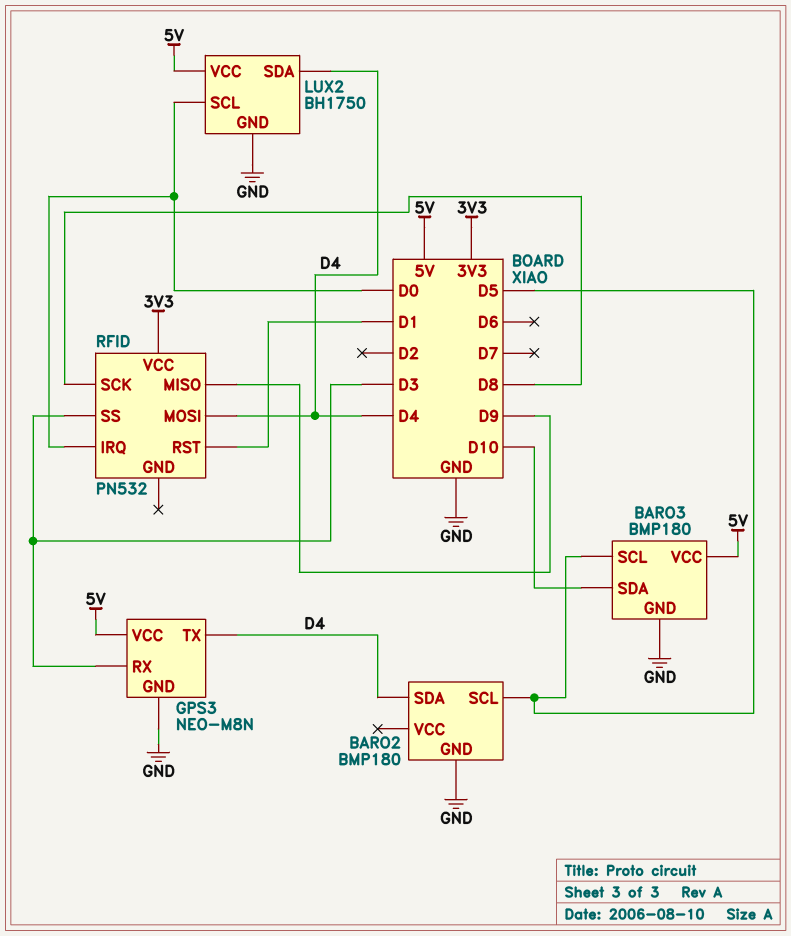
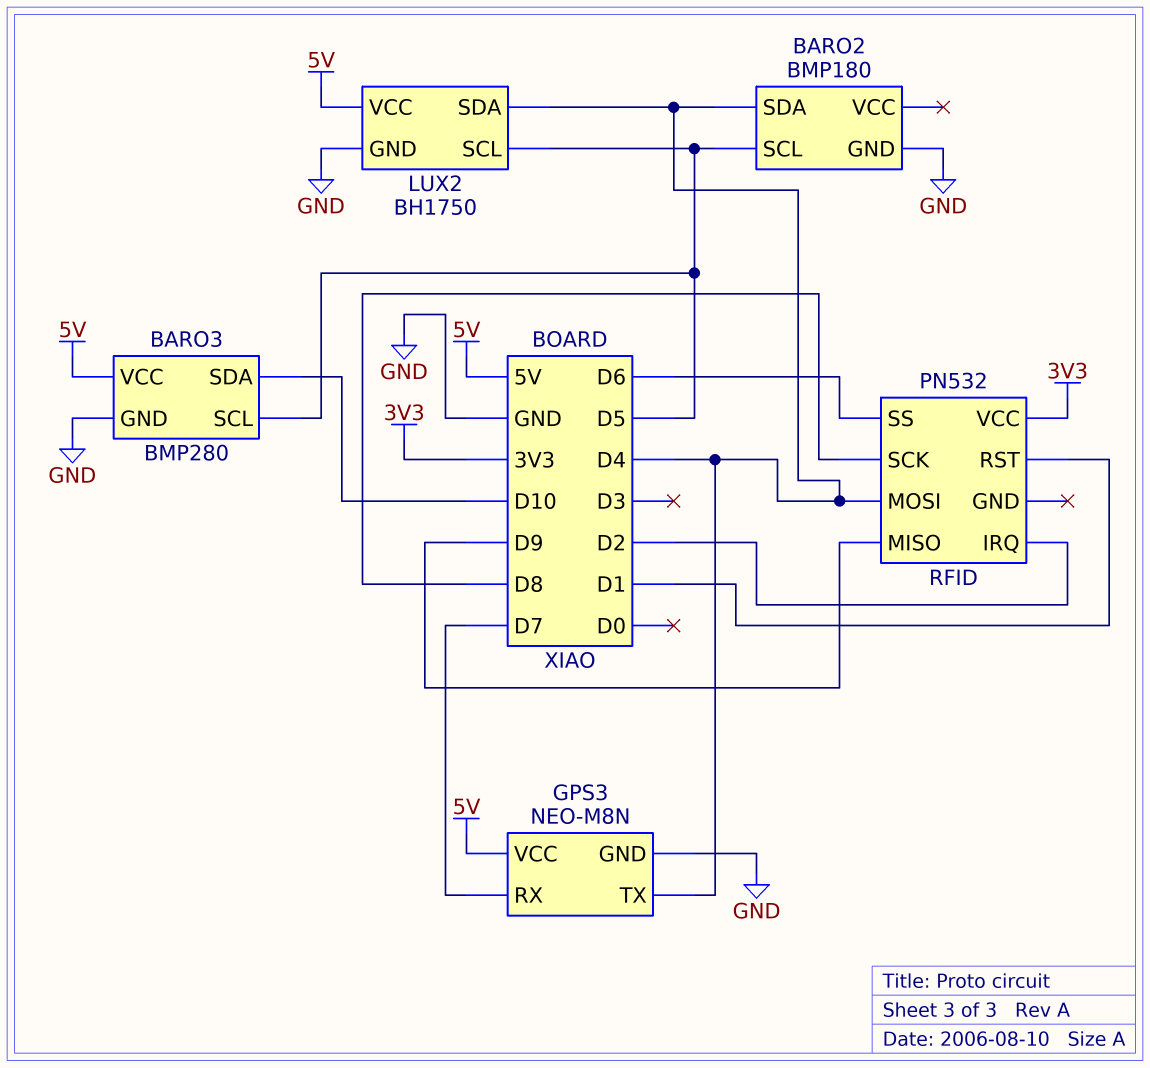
BARO3: BMP180 -> BMP280
GPS3 pin RX: D3 -> D7
LUX2 pin SCL: D0 -> D5
RFID pin IRQ: D0 -> D2
RFID pin SS: D3 -> D6

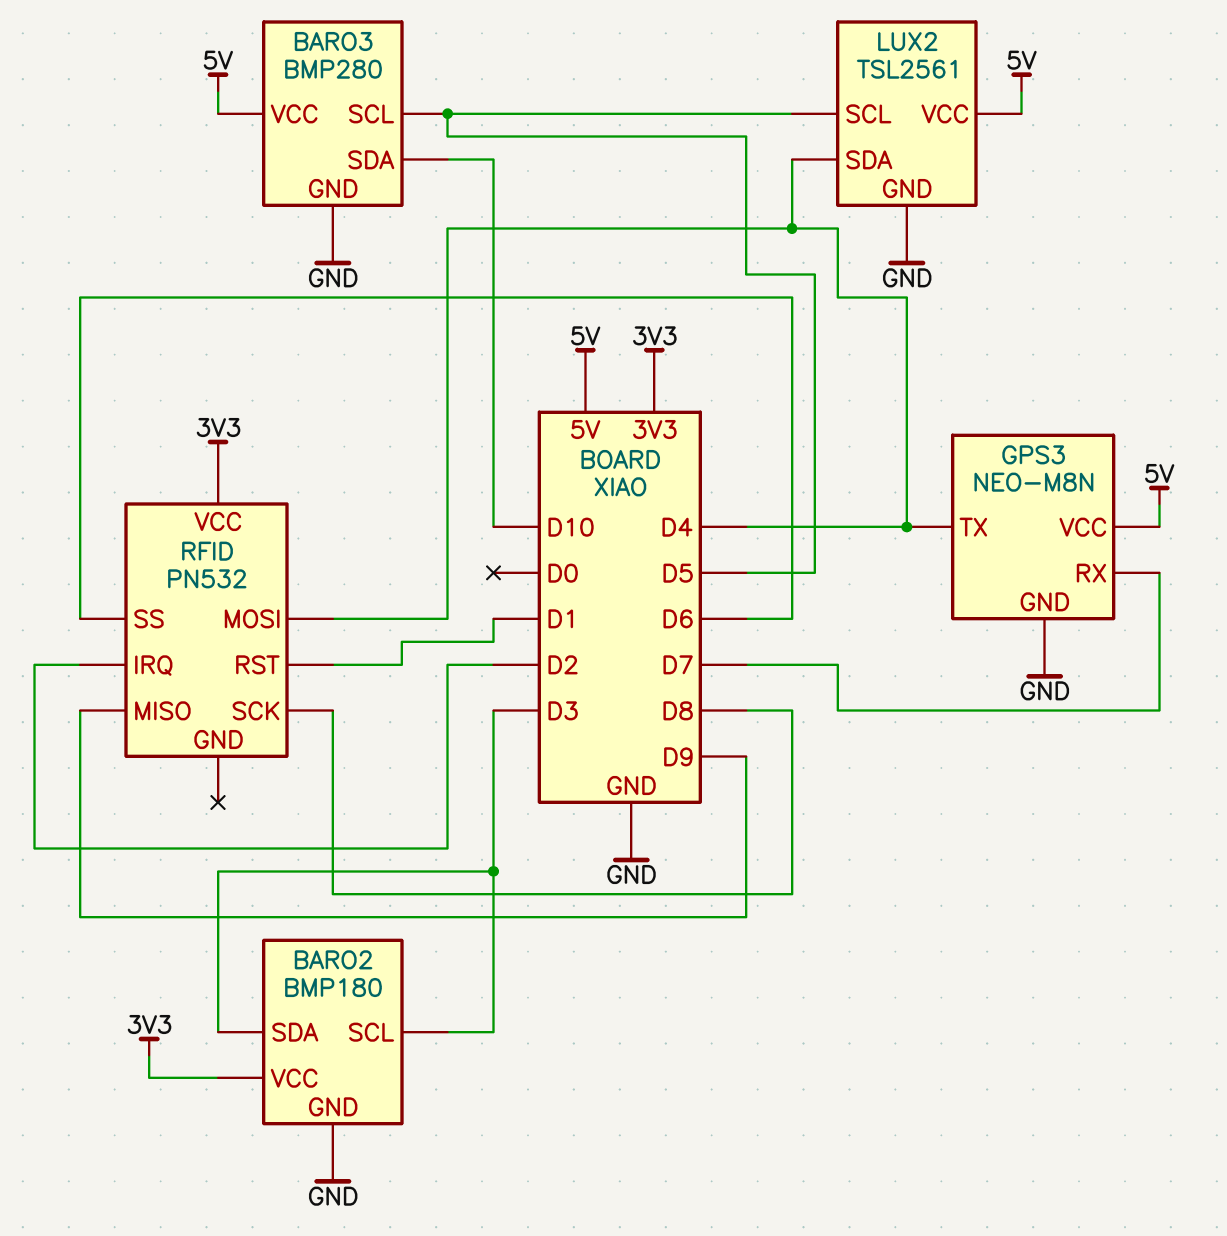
BARO2 pin SCL: D5 -> D3
BARO2 pin SDA: D4 -> D3
BARO2 pin VCC: none -> 3V3
LUX2: BH1750 -> TSL2561

